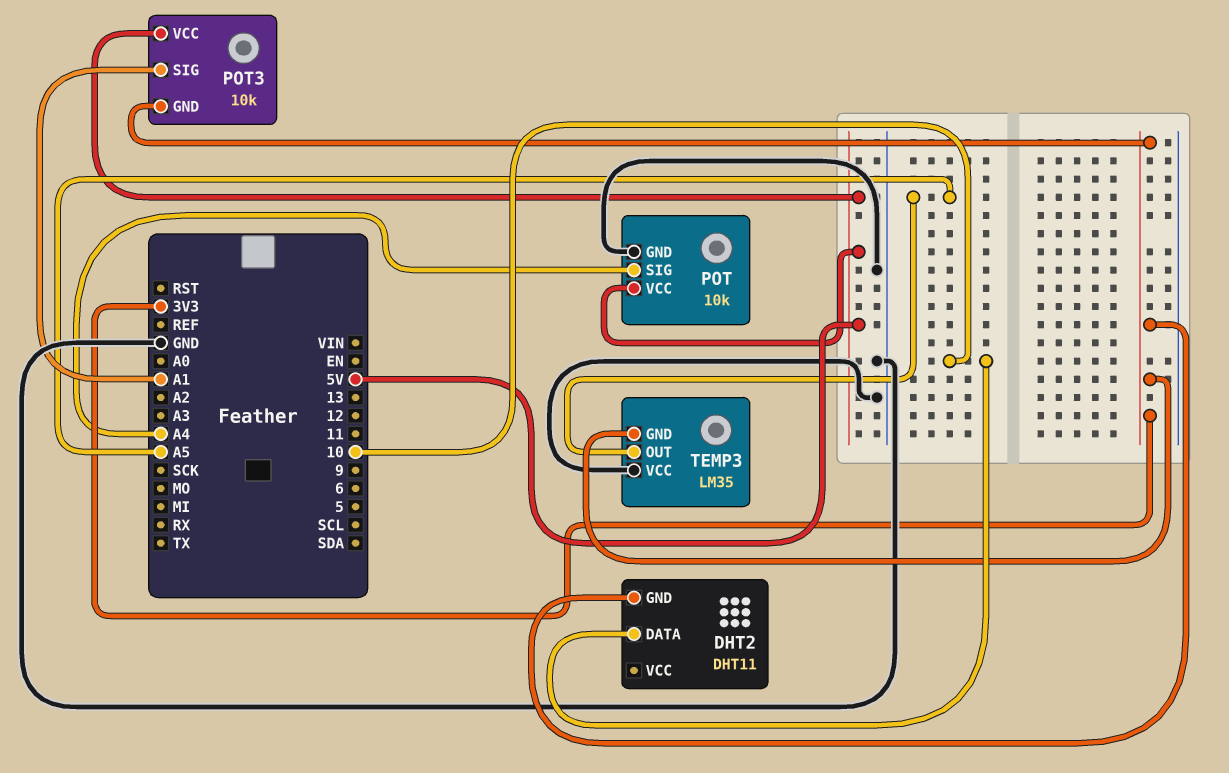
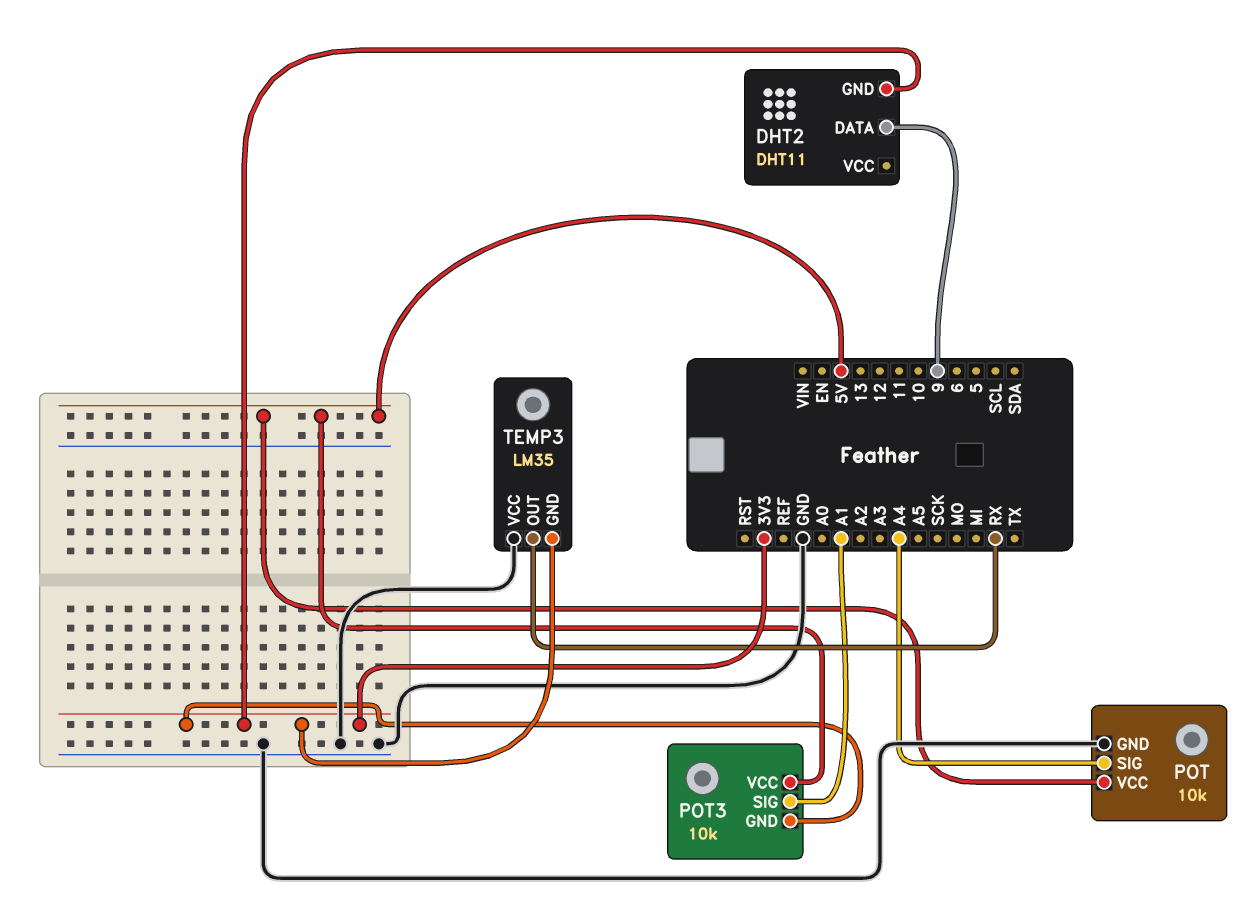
DHT2 pin DATA: 10 -> 9
TEMP3 pin OUT: A5 -> RX

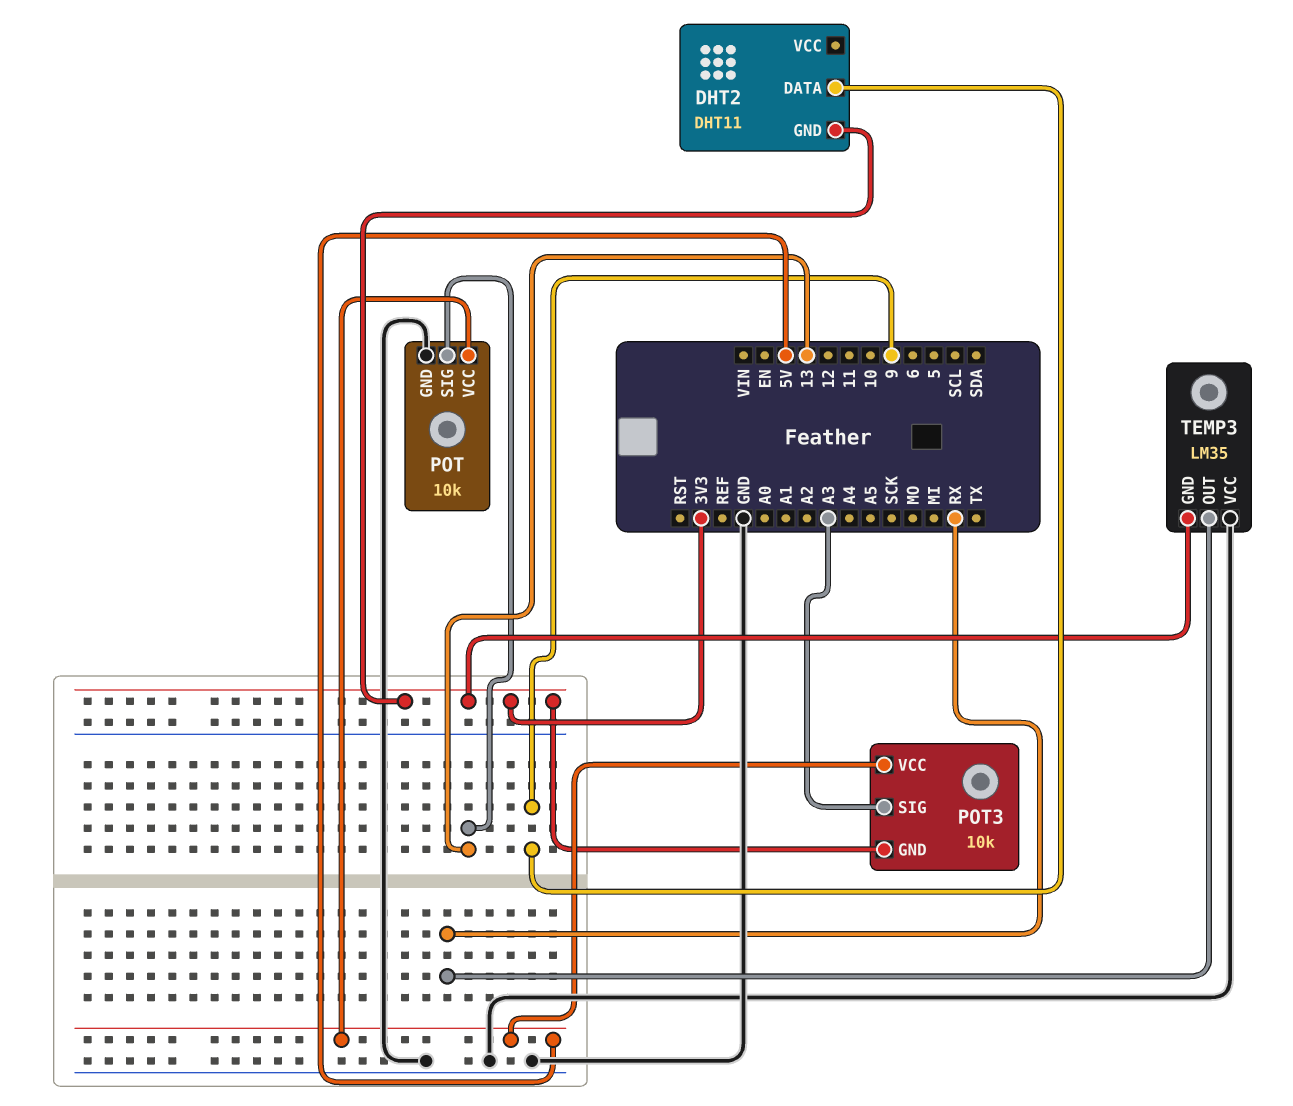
POT pin SIG: A4 -> 13
POT3 pin SIG: A1 -> A3

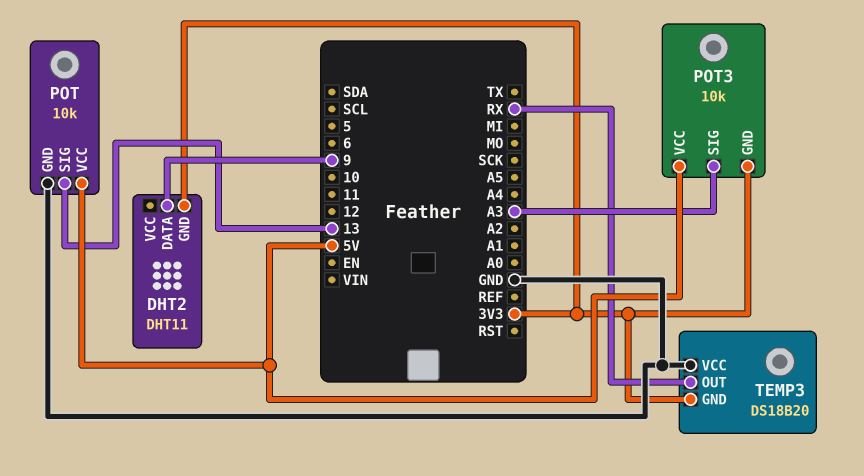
TEMP3: LM35 -> DS18B20

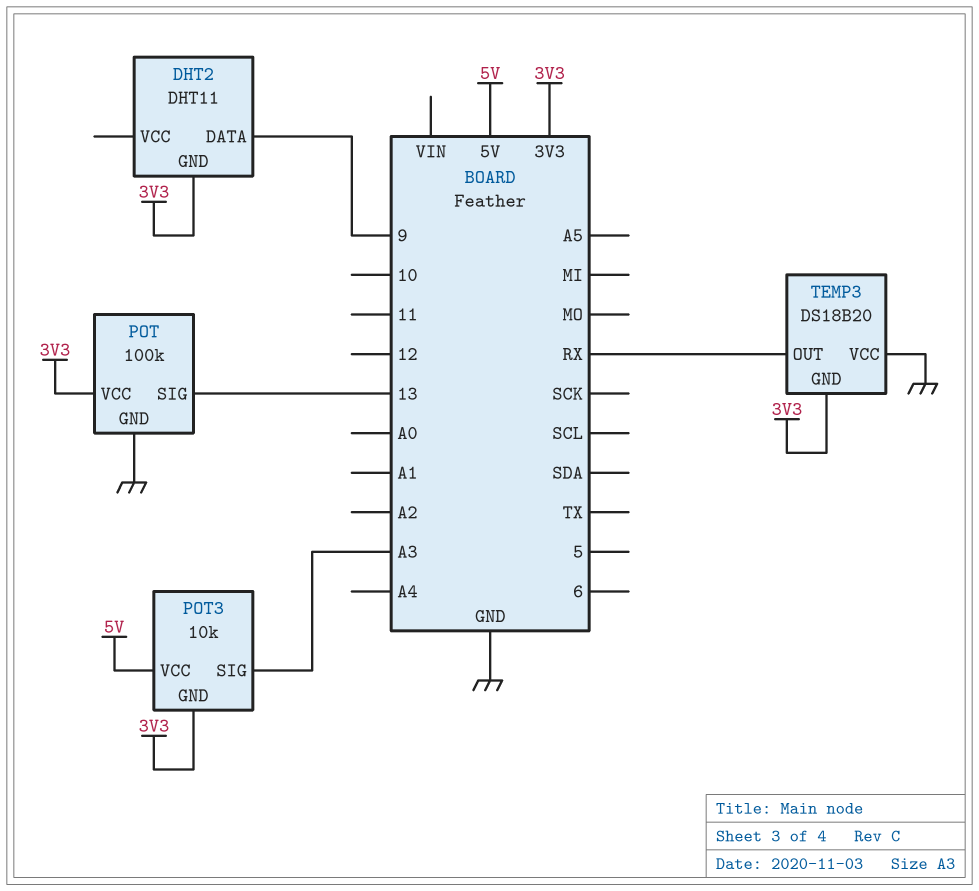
POT: 10k -> 100k
POT pin VCC: 5V -> 3V3

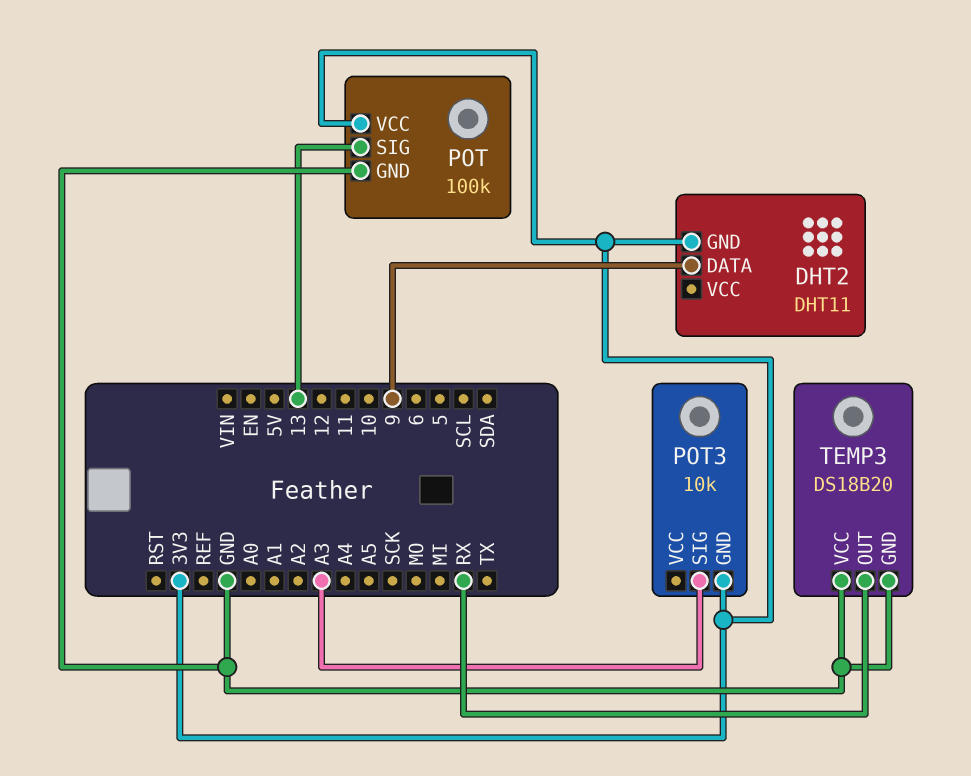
POT3 pin VCC: 5V -> none
TEMP3 pin GND: 3V3 -> GND

